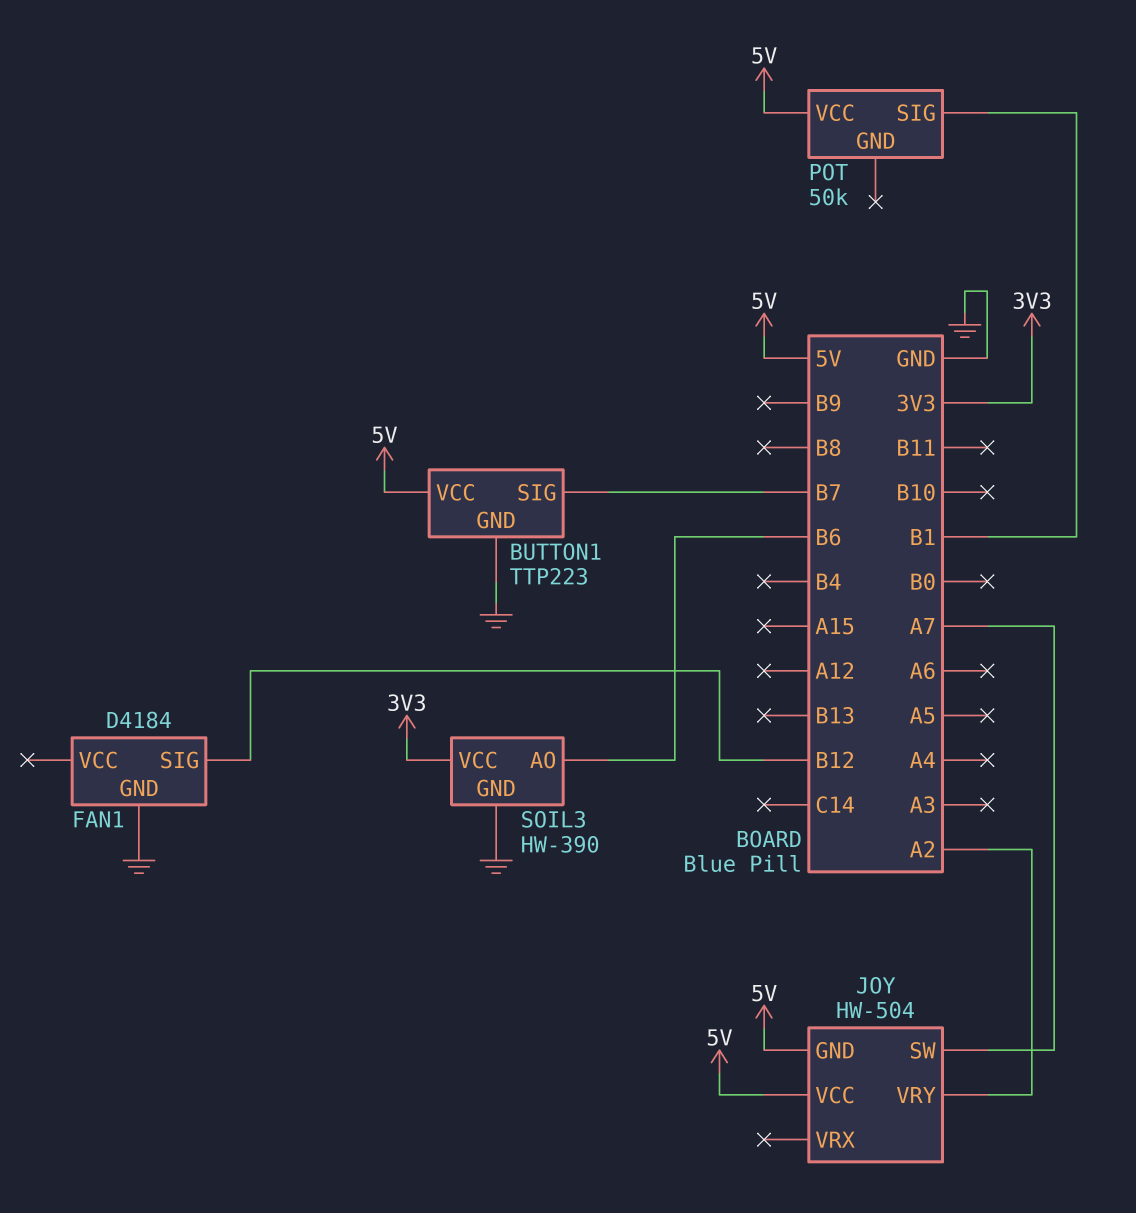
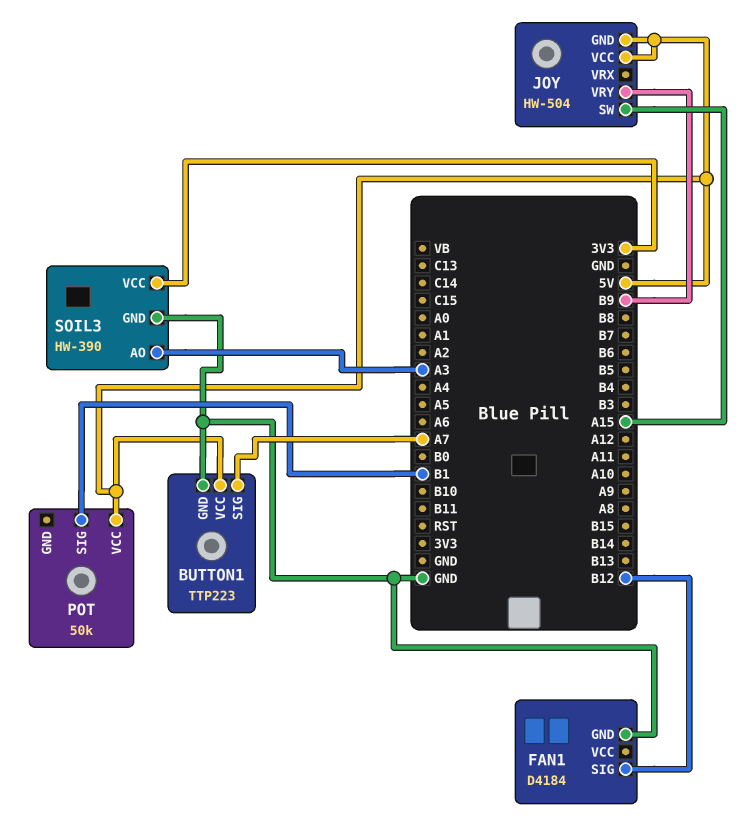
BUTTON1 pin SIG: B7 -> A7
JOY pin SW: A7 -> A15
JOY pin VRY: A2 -> B9
SOIL3 pin AO: B6 -> A3

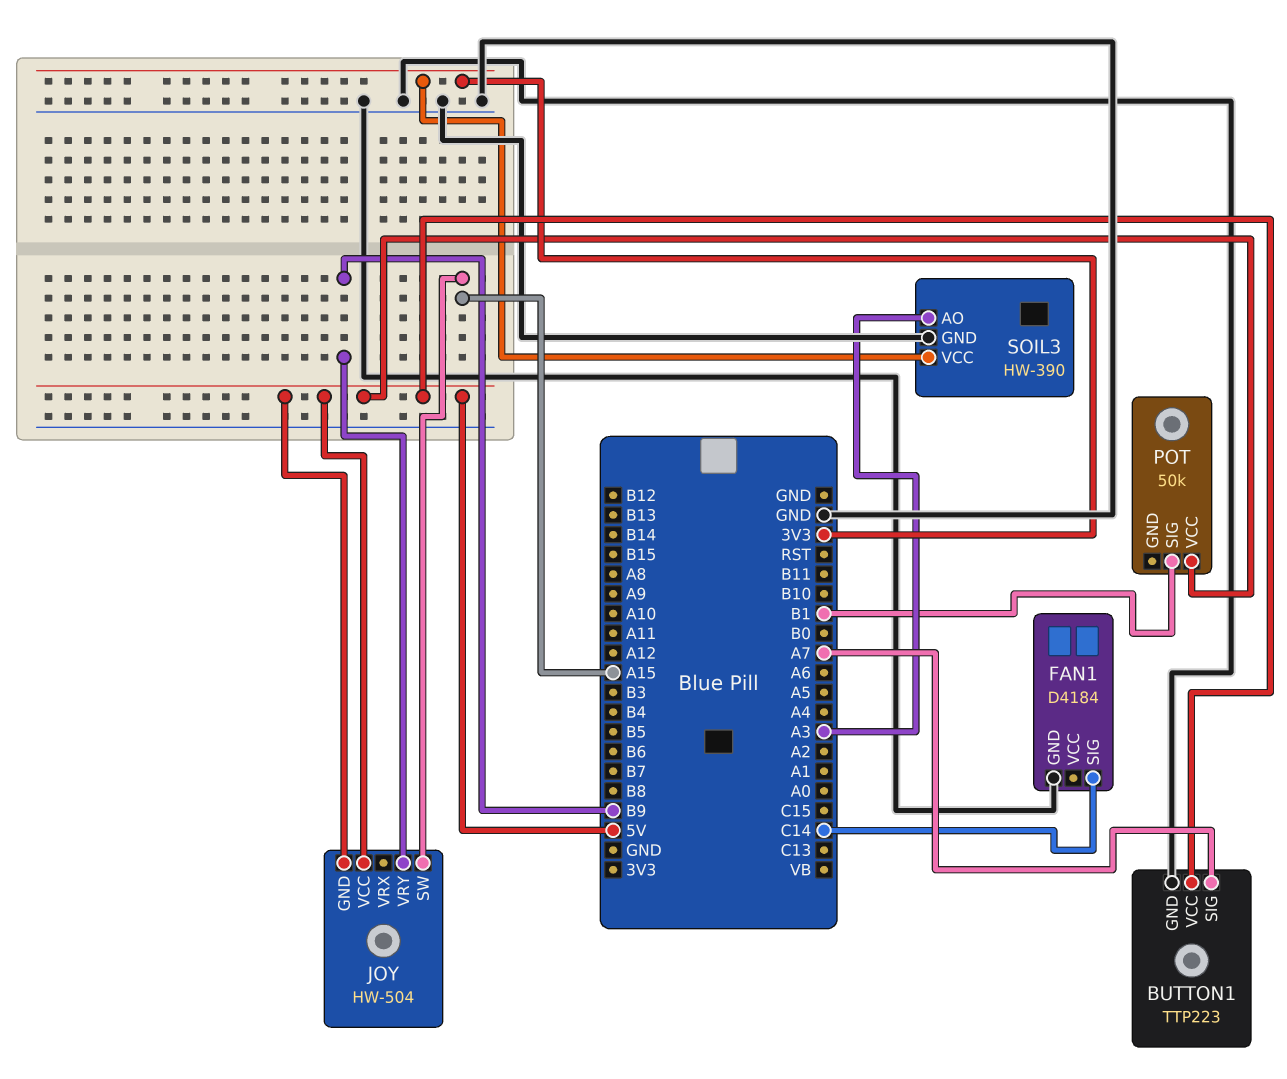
FAN1 pin SIG: B12 -> C14

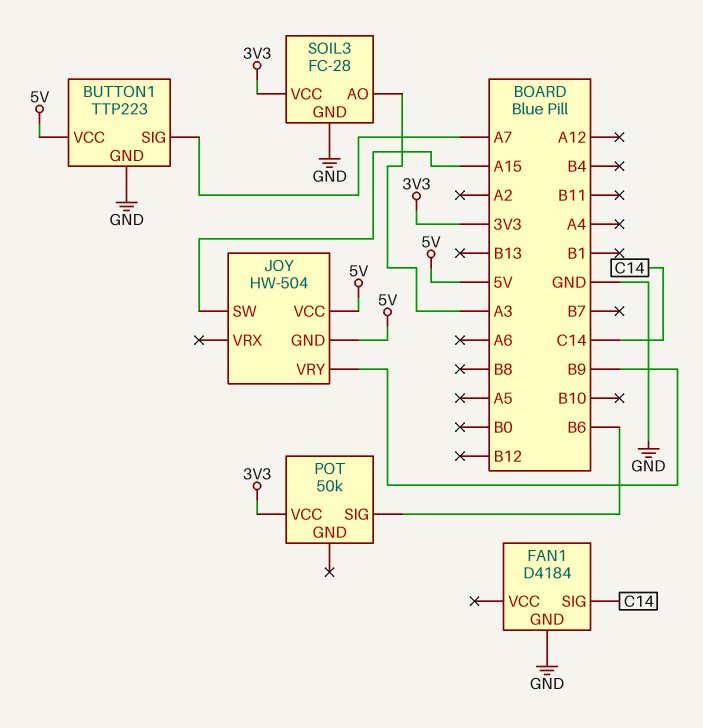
POT pin SIG: B1 -> B6
POT pin VCC: 5V -> 3V3
SOIL3: HW-390 -> FC-28

